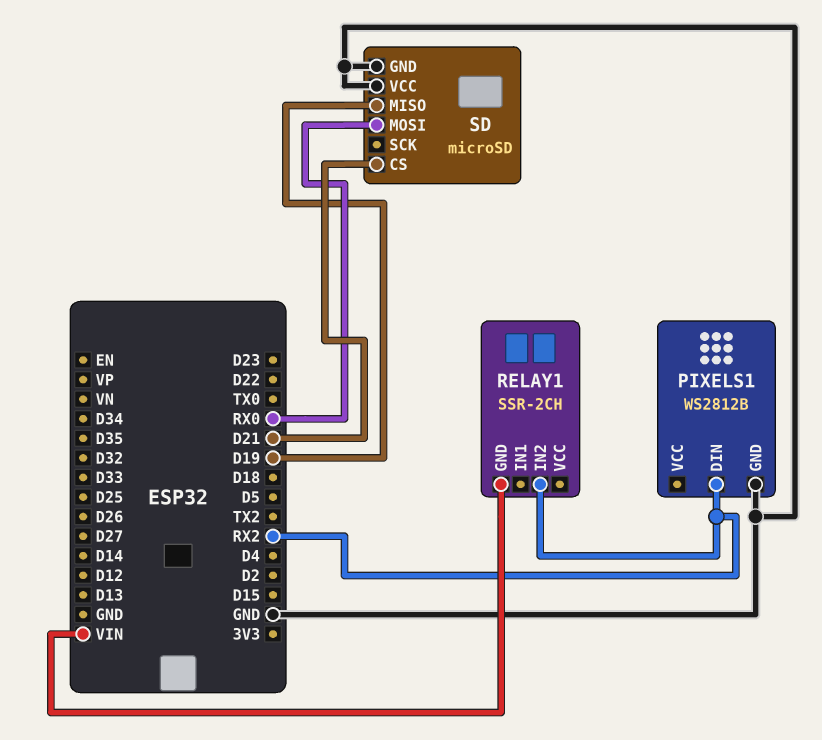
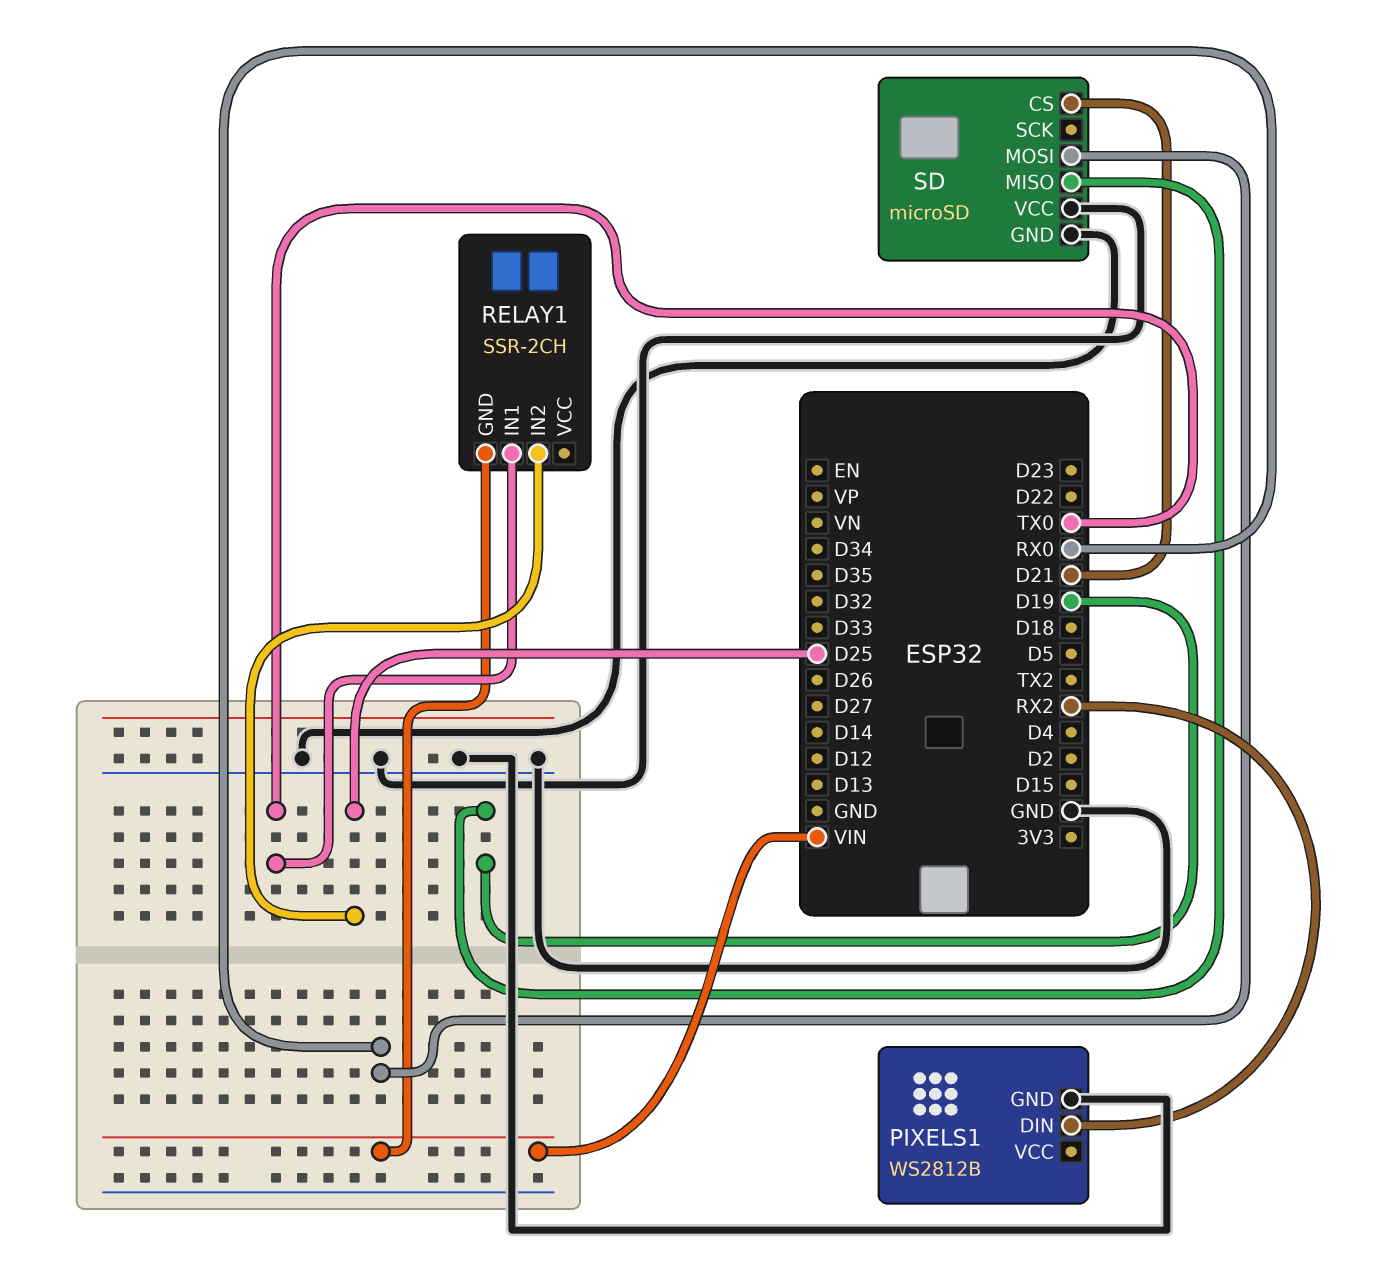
RELAY1 pin IN1: none -> TX0
RELAY1 pin IN2: RX2 -> D25

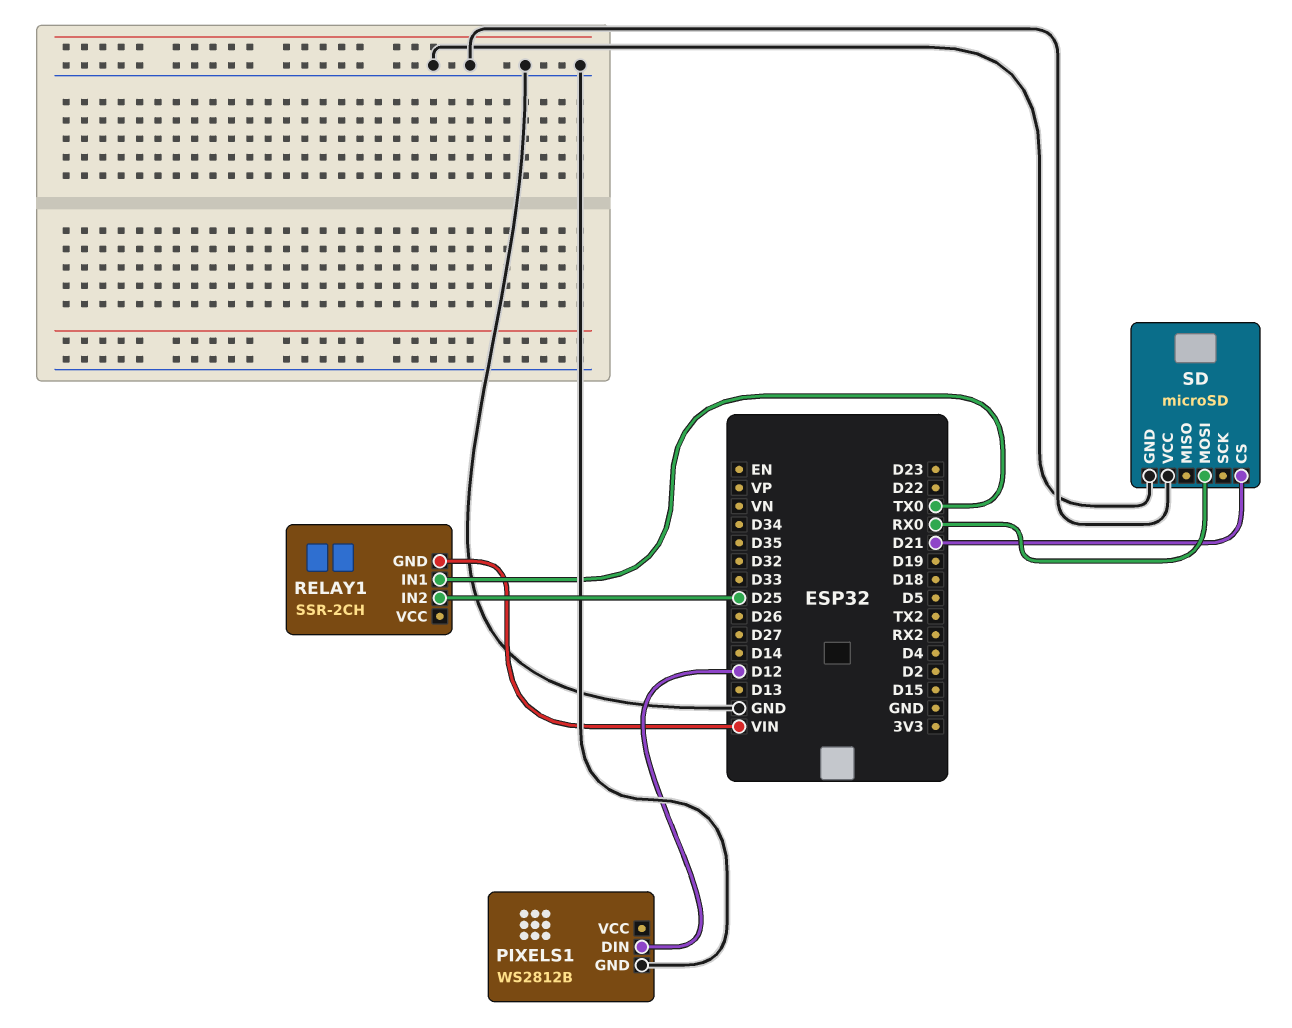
PIXELS1 pin DIN: RX2 -> D12
SD pin MISO: D19 -> none

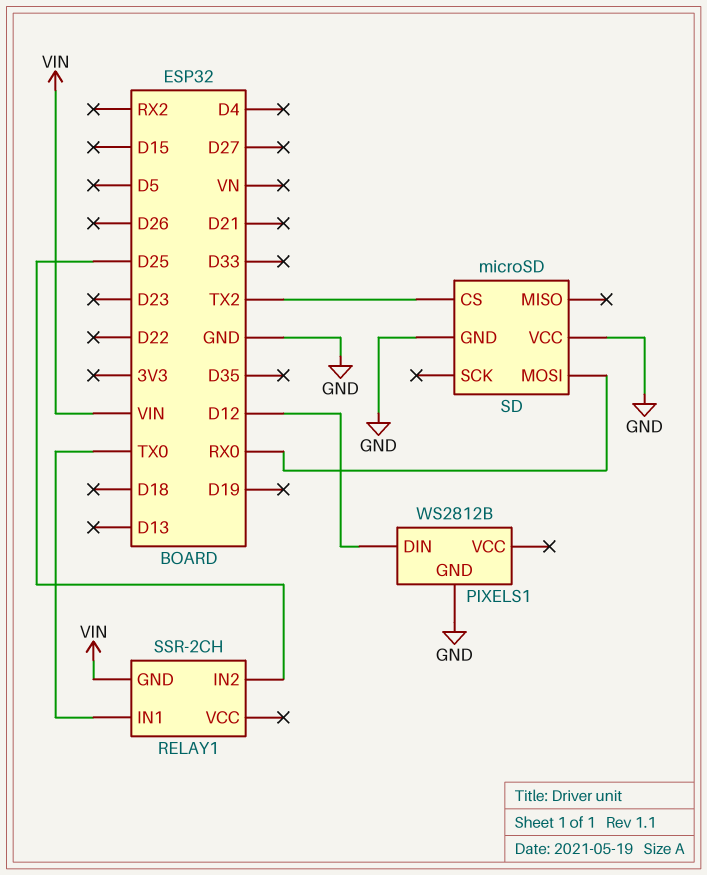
SD pin CS: D21 -> TX2

